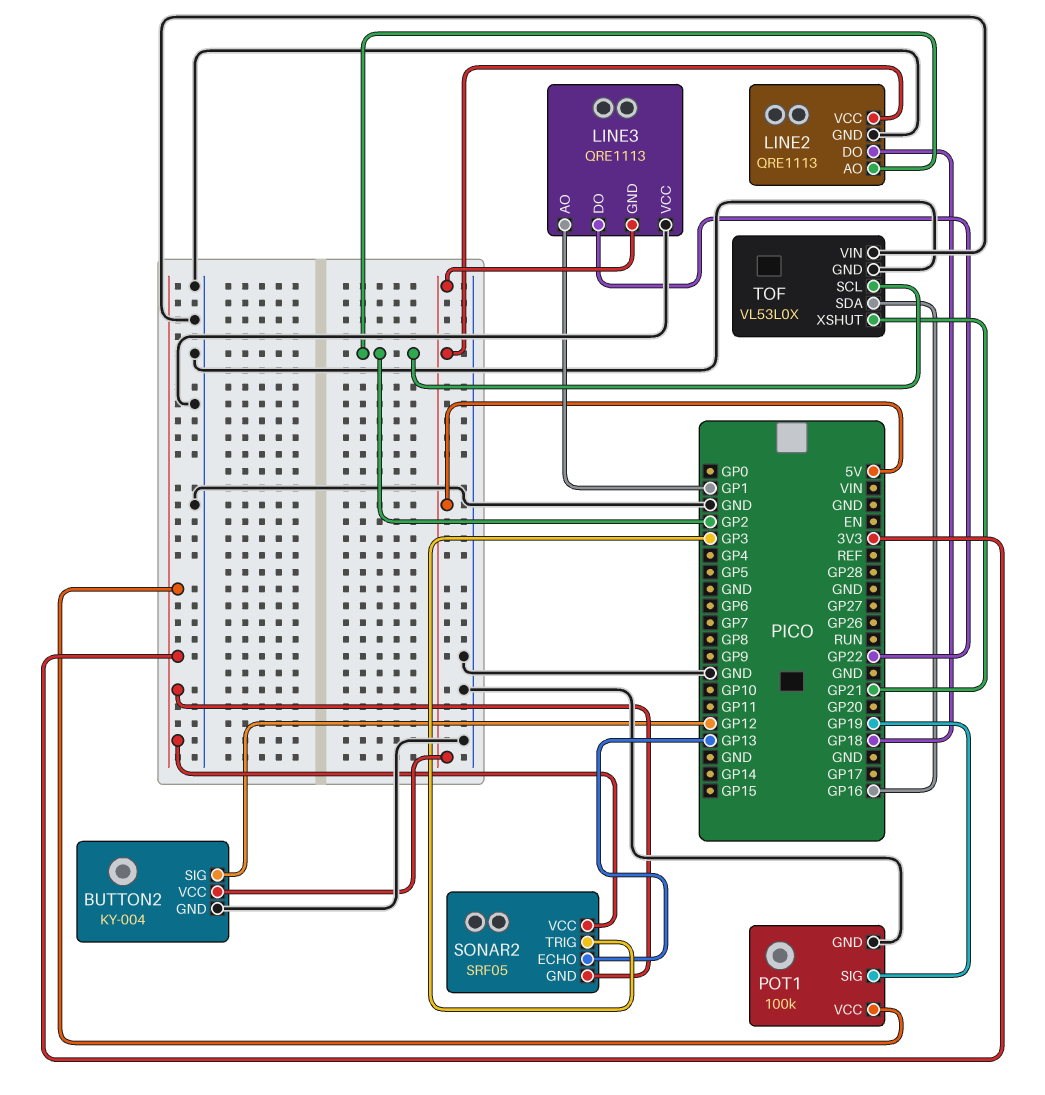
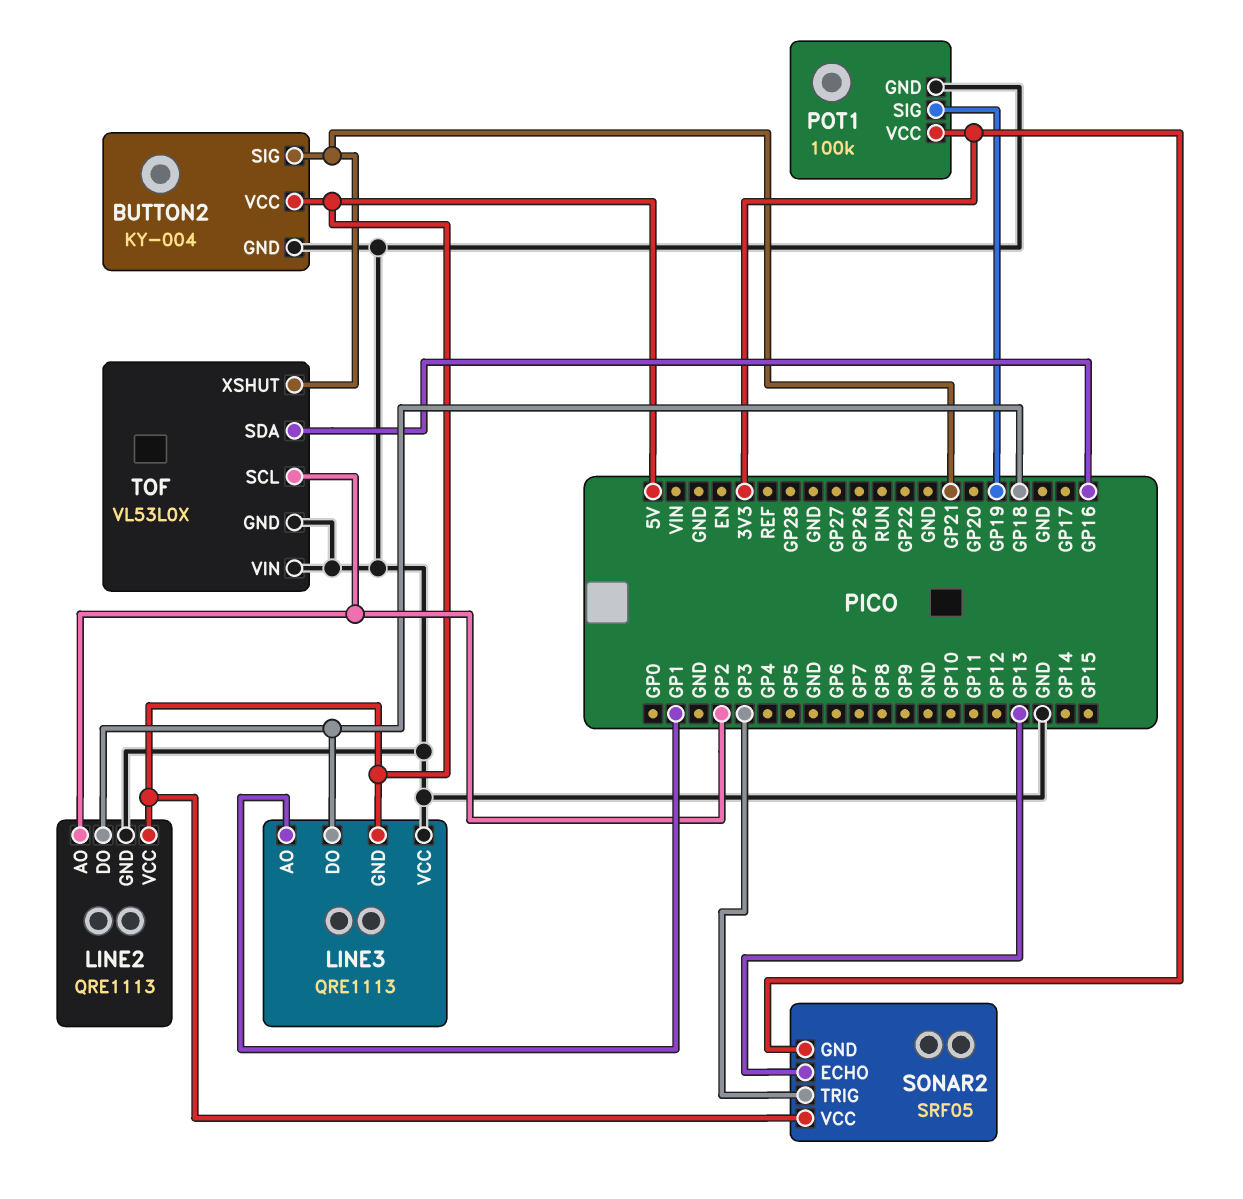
BUTTON2 pin SIG: GP12 -> GP21
LINE3 pin DO: GP22 -> GP18
SONAR2 pin VCC: 3V3 -> 5V

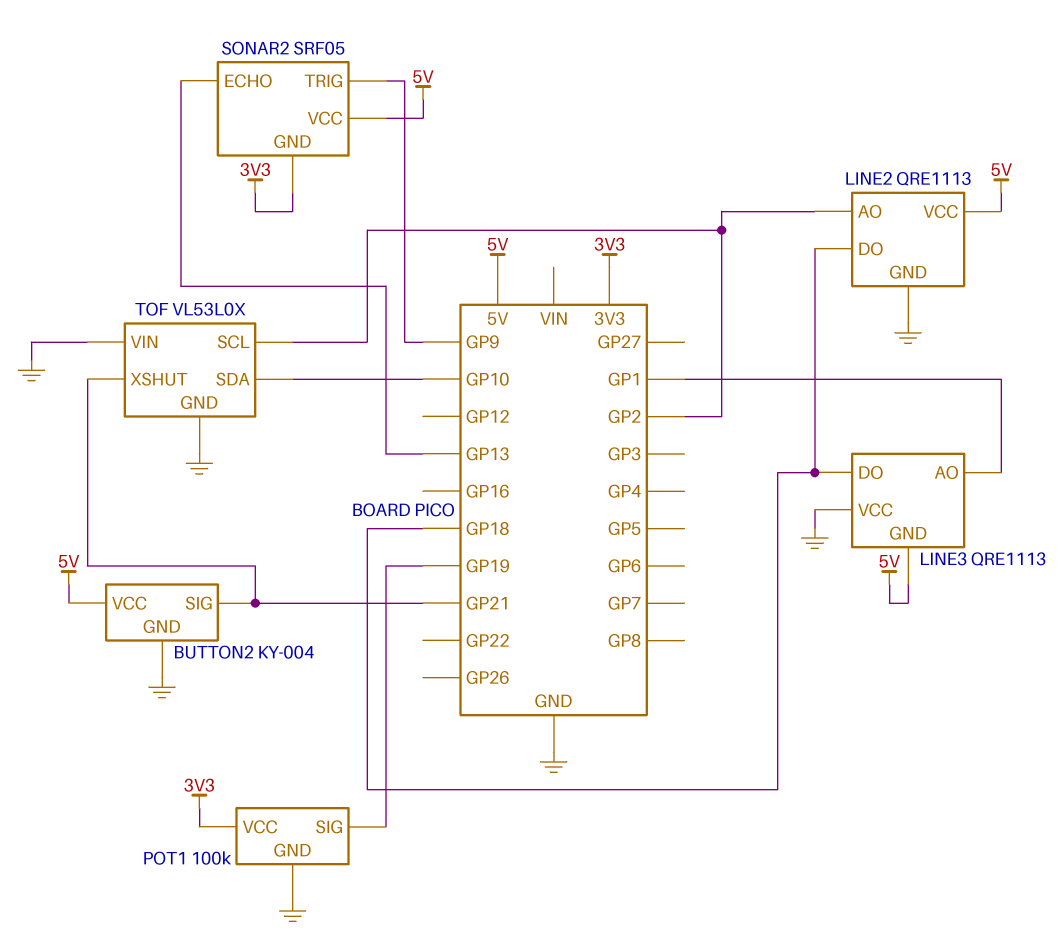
SONAR2 pin TRIG: GP3 -> GP9
TOF pin SDA: GP16 -> GP10

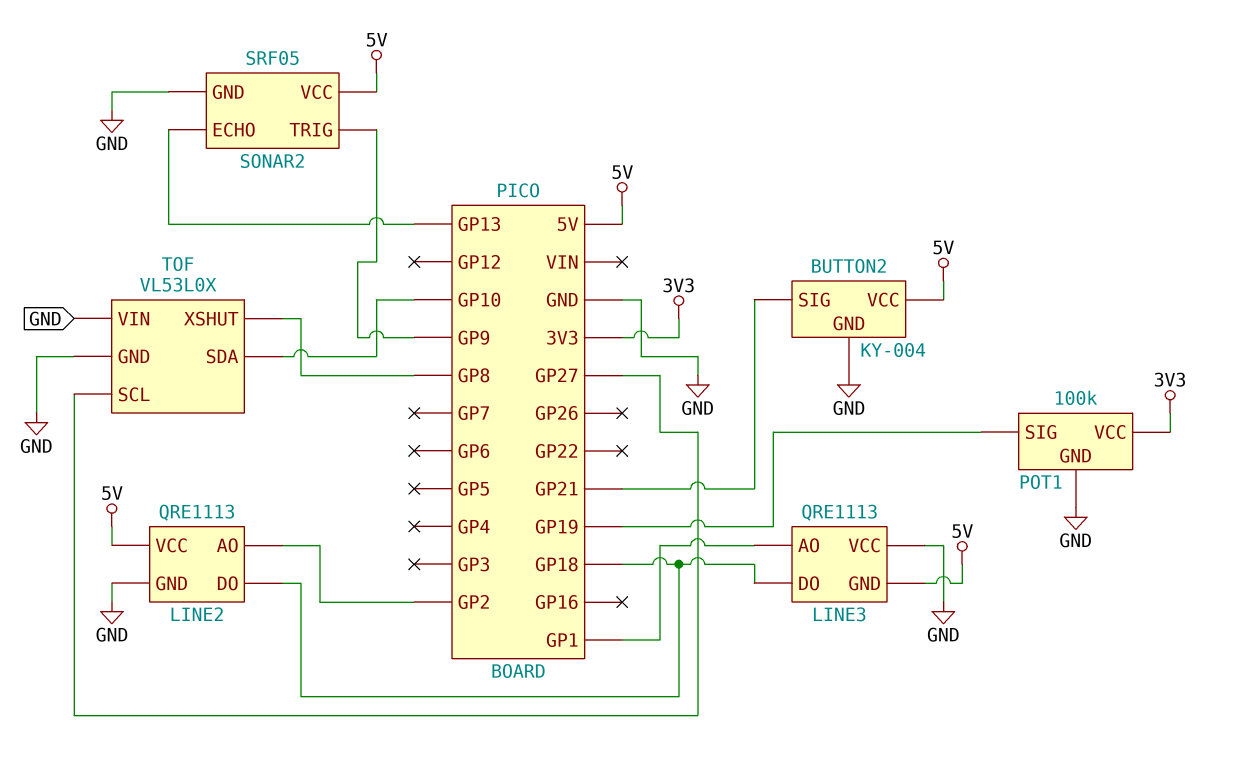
SONAR2 pin GND: 3V3 -> GND
TOF pin SCL: GP2 -> GP27
TOF pin XSHUT: GP21 -> GP8

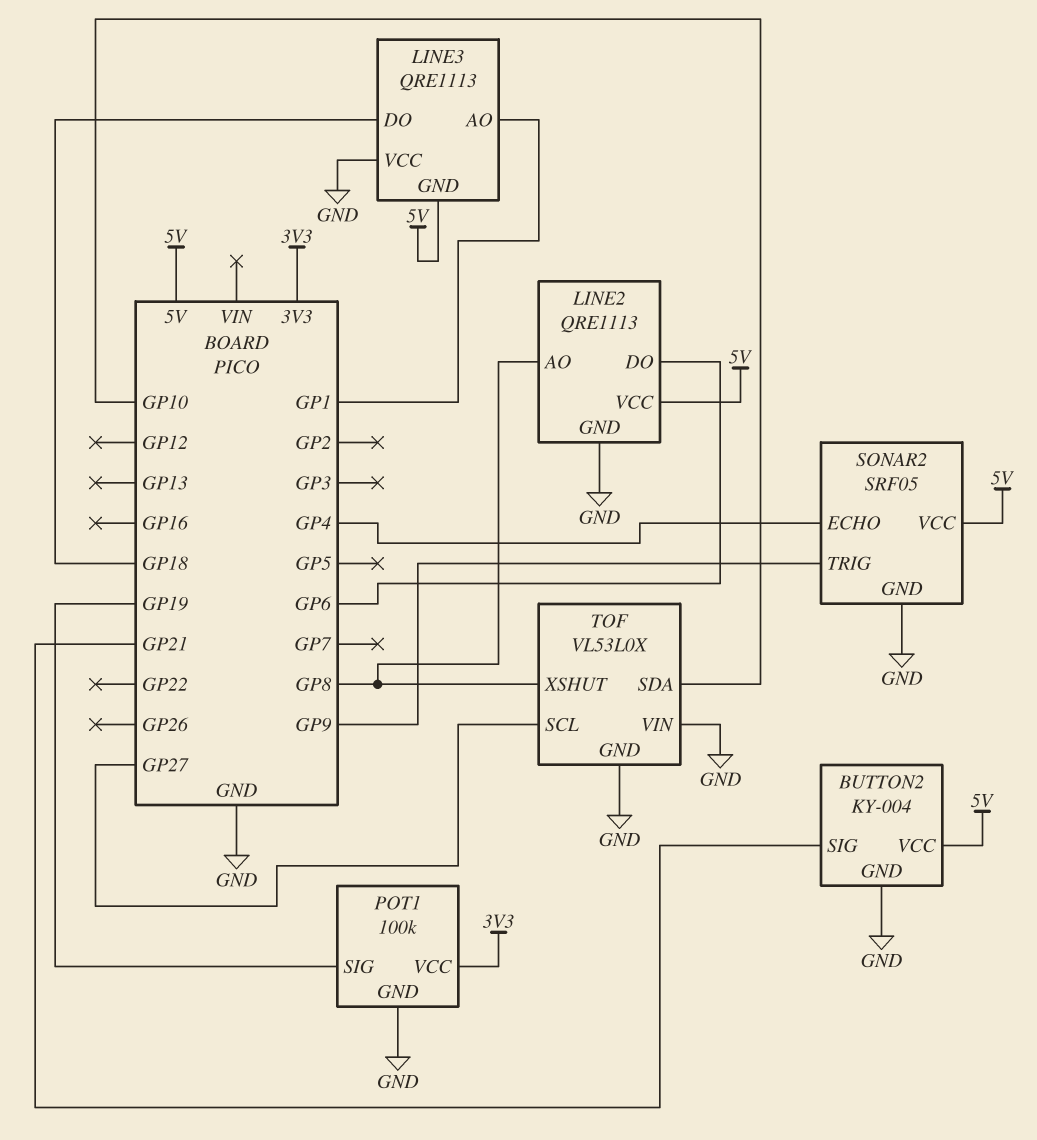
LINE2 pin AO: GP2 -> GP8
LINE2 pin DO: GP18 -> GP6
SONAR2 pin ECHO: GP13 -> GP4

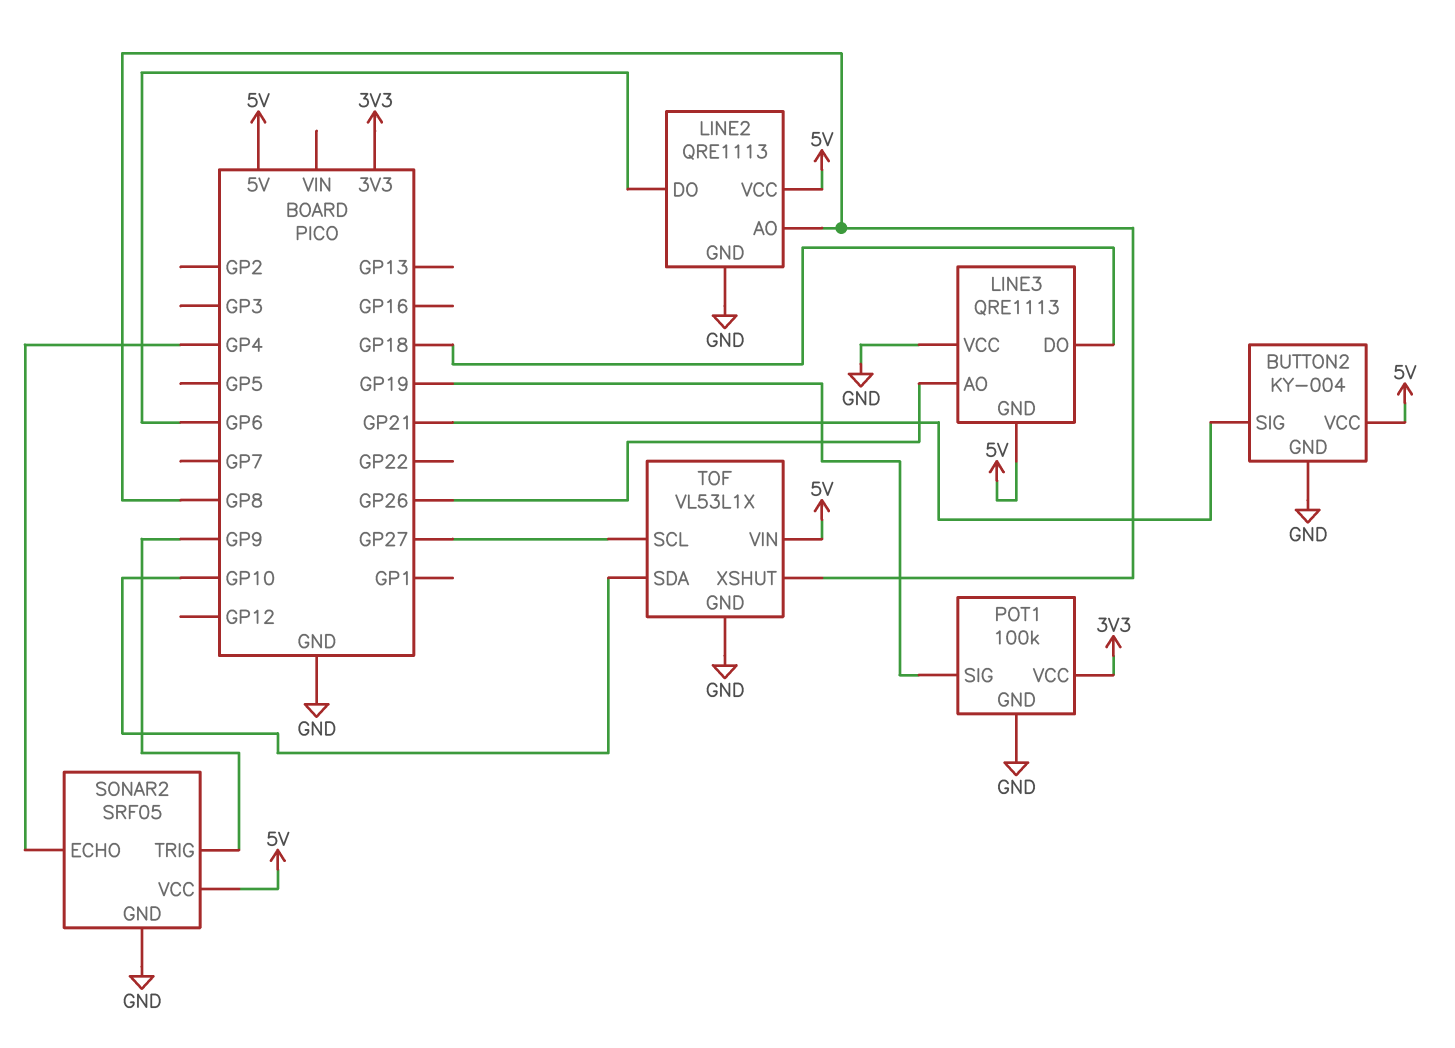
LINE3 pin AO: GP1 -> GP26
TOF: VL53L0X -> VL53L1X
TOF pin VIN: GND -> 5V

